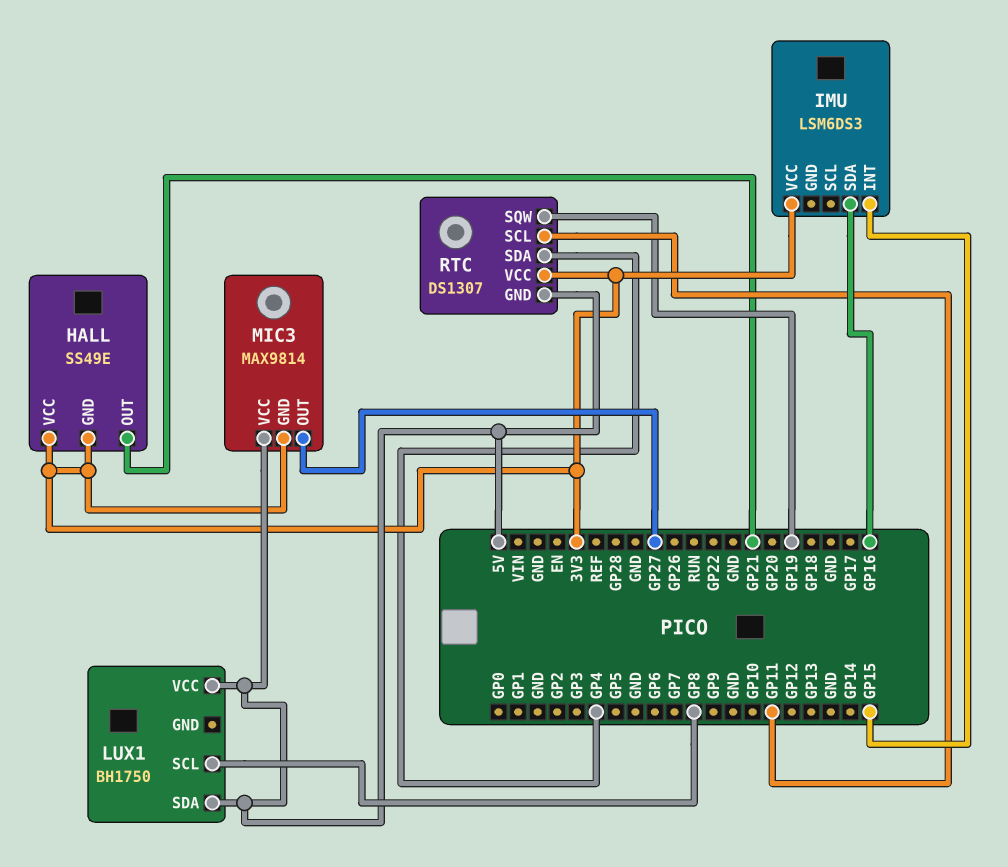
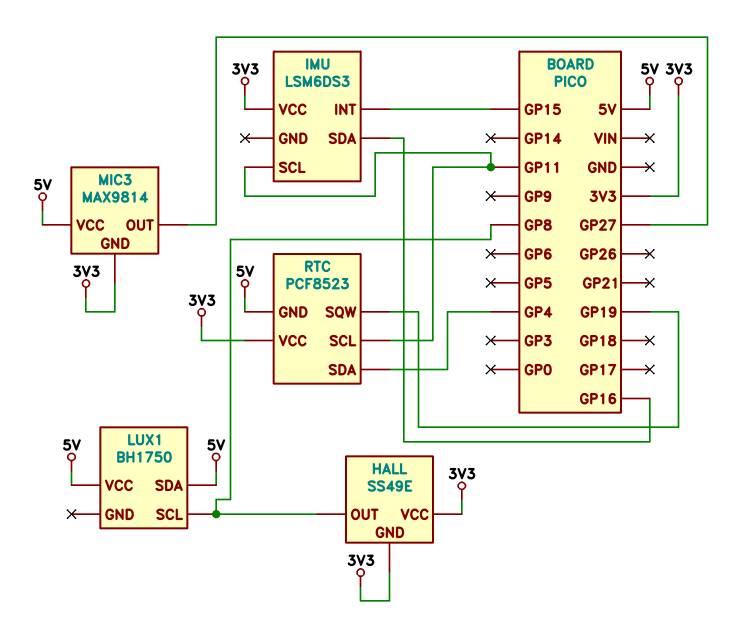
HALL pin OUT: GP21 -> GP8
IMU pin SCL: none -> GP11
RTC: DS1307 -> PCF8523

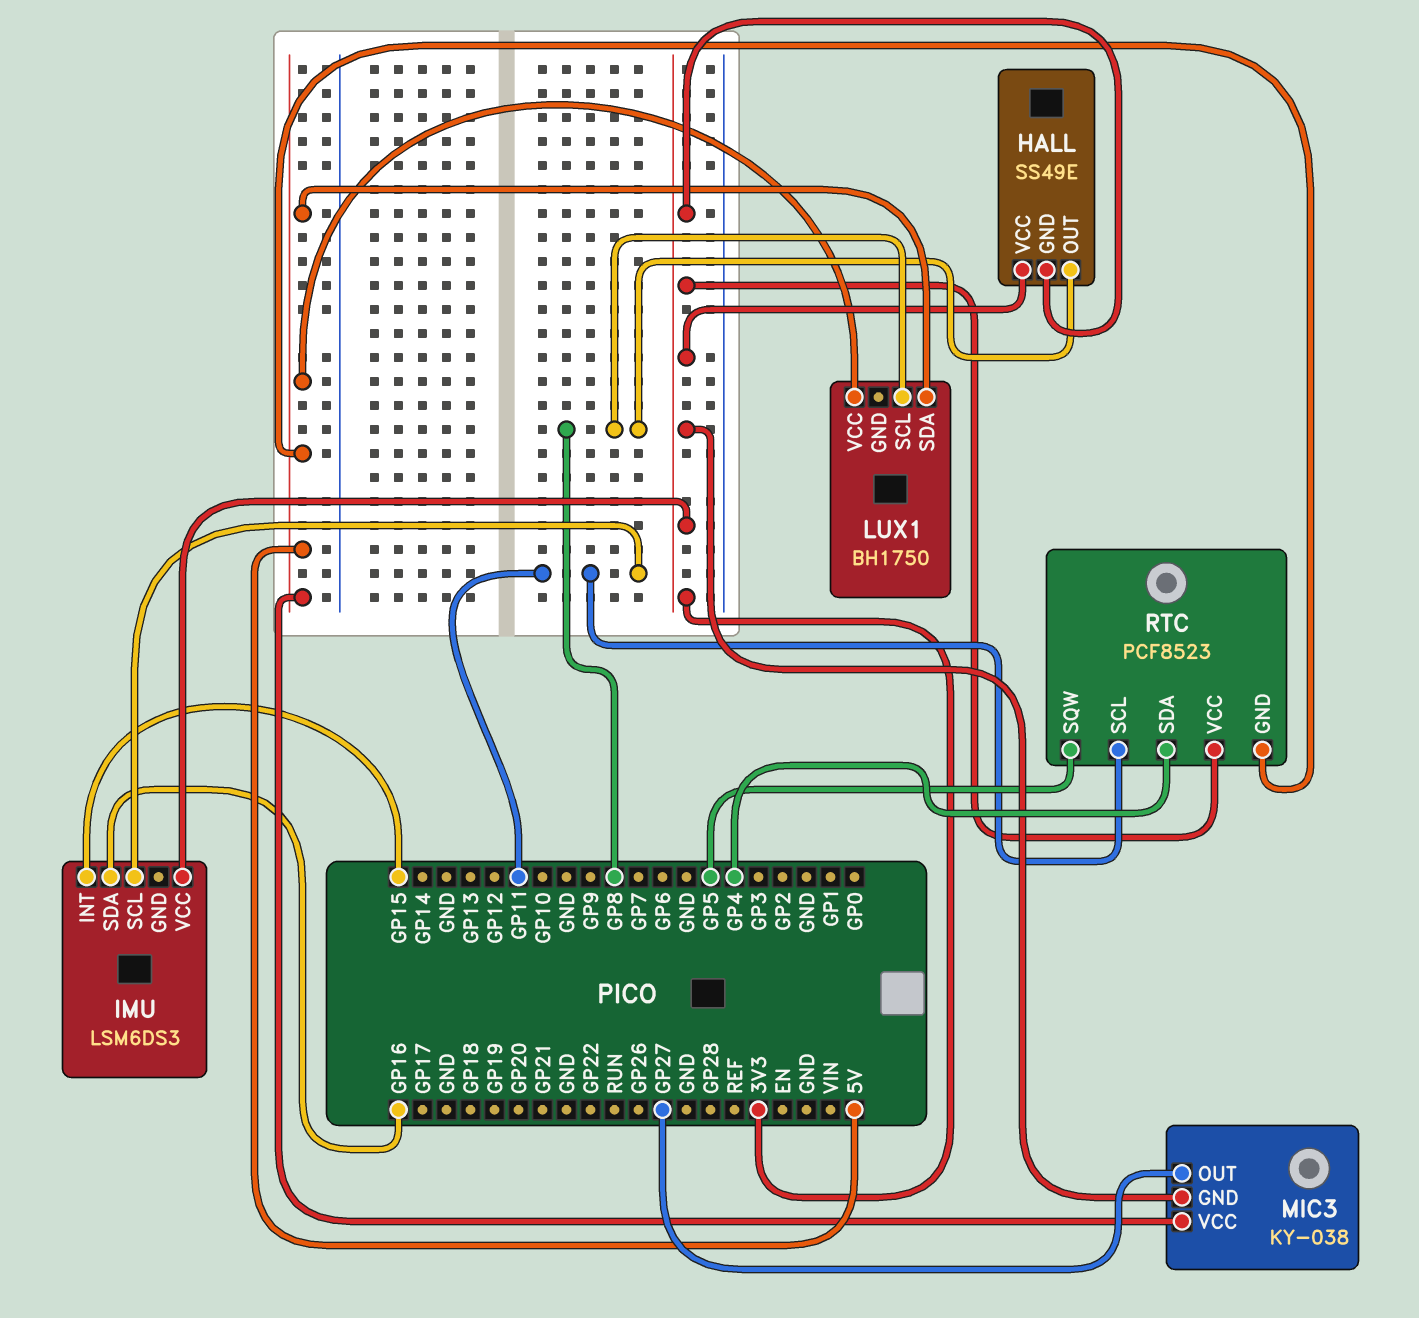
MIC3: MAX9814 -> KY-038
RTC pin SQW: GP19 -> GP5

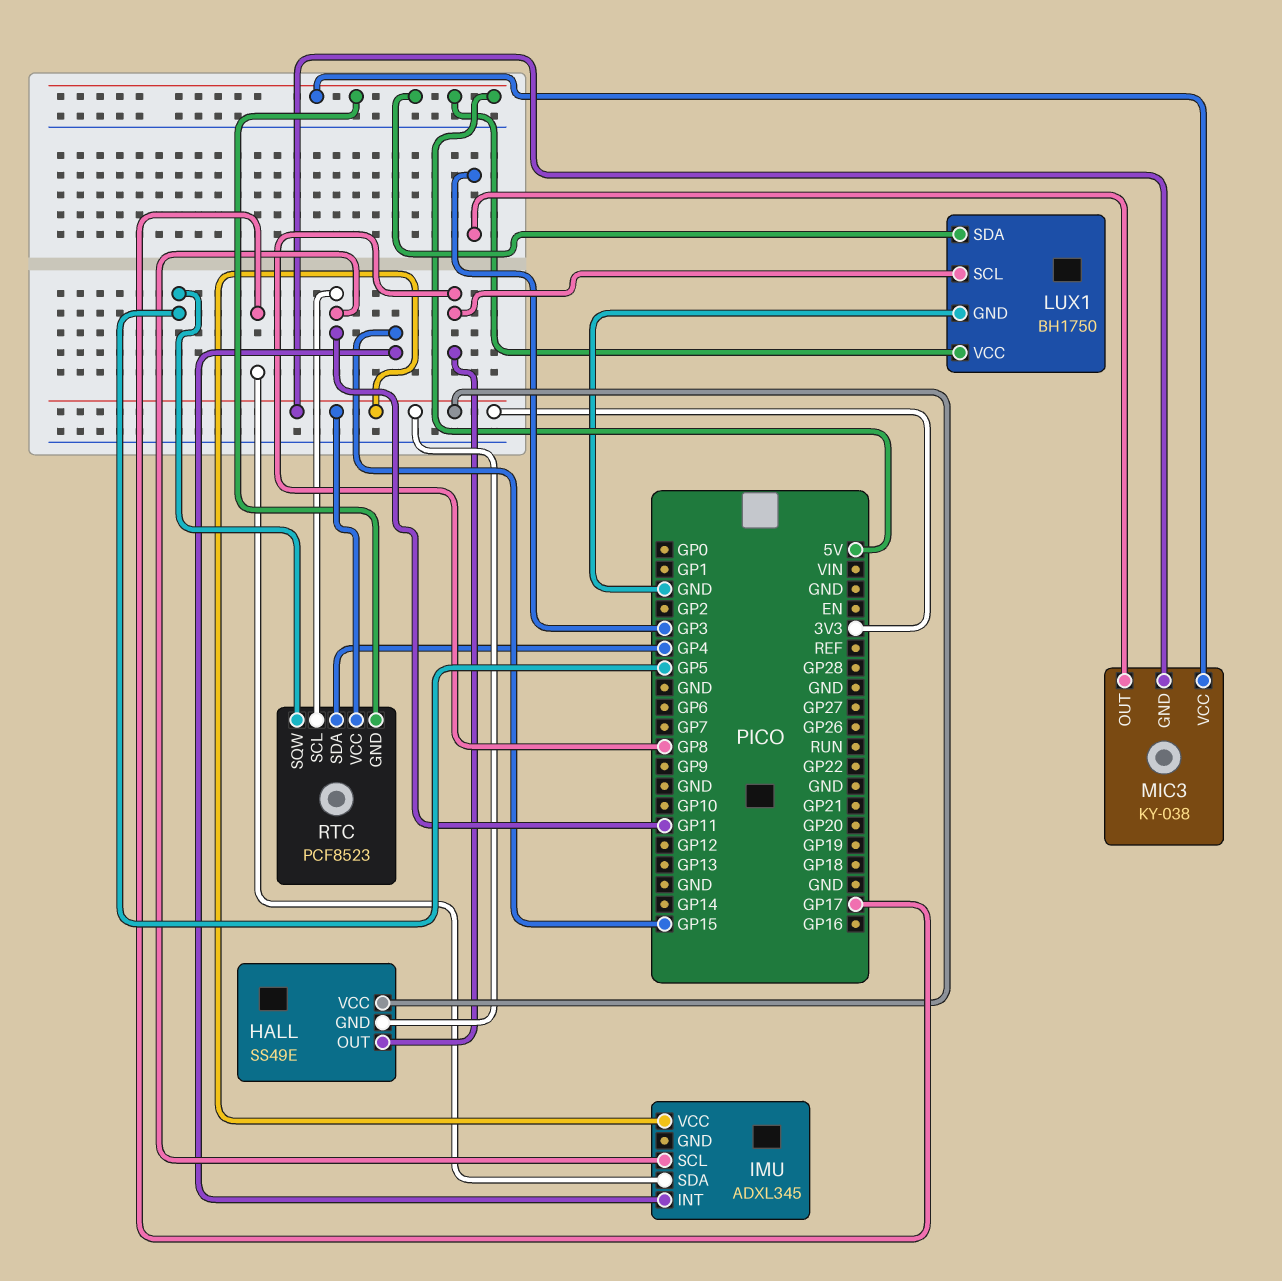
IMU: LSM6DS3 -> ADXL345
IMU pin SDA: GP16 -> GP17
LUX1 pin GND: none -> GND
MIC3 pin OUT: GP27 -> GP3

